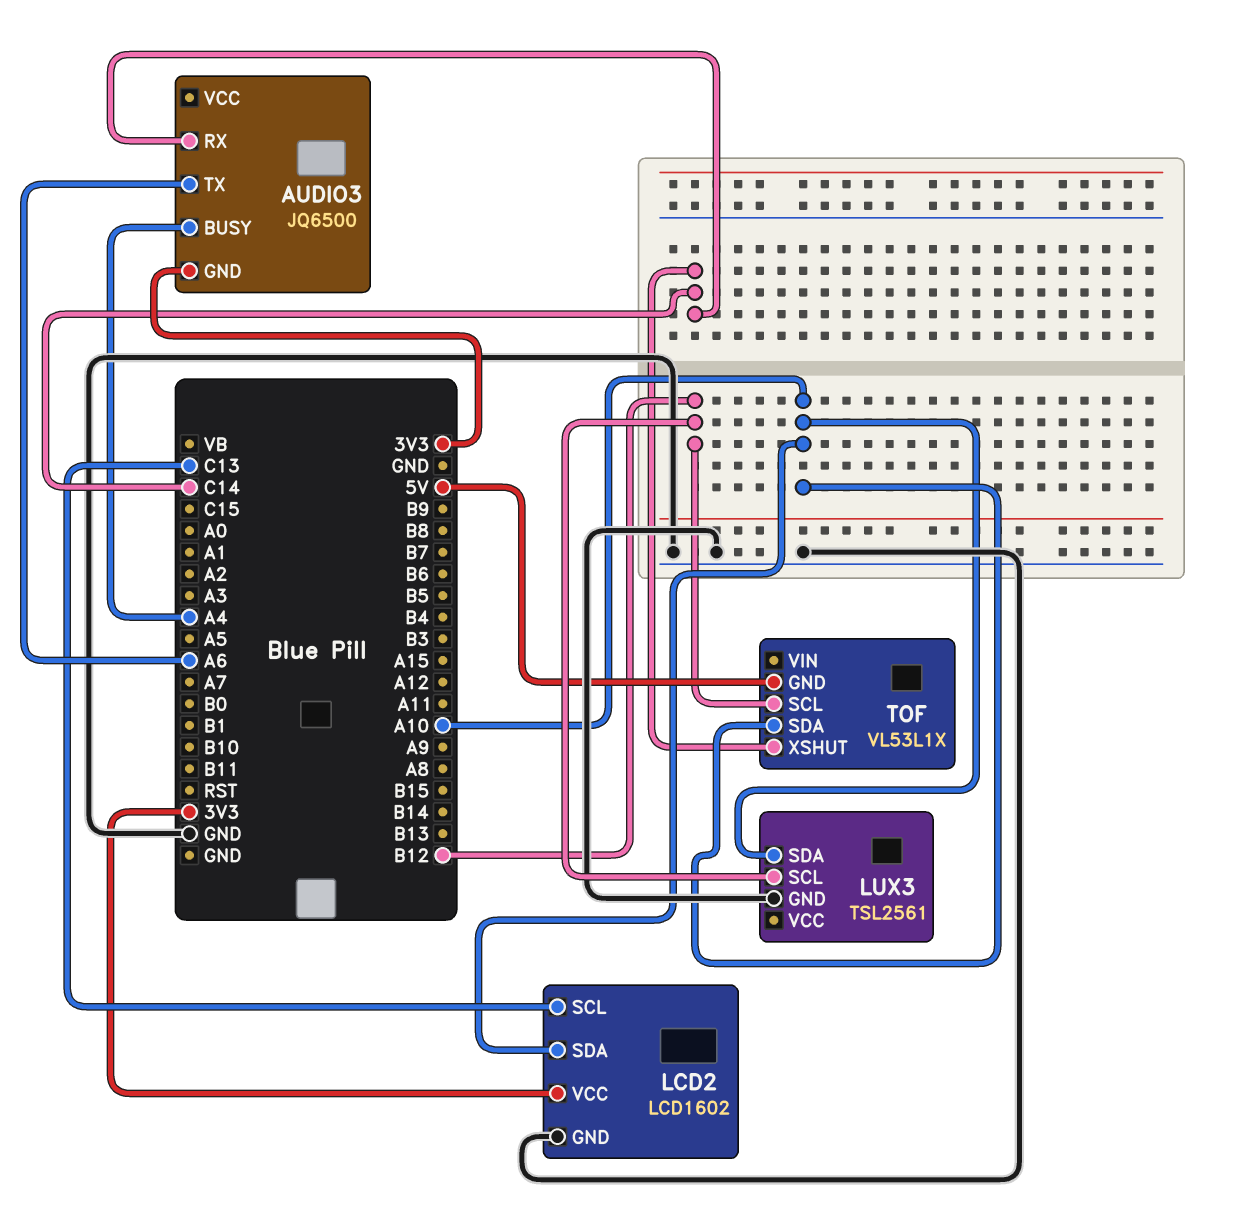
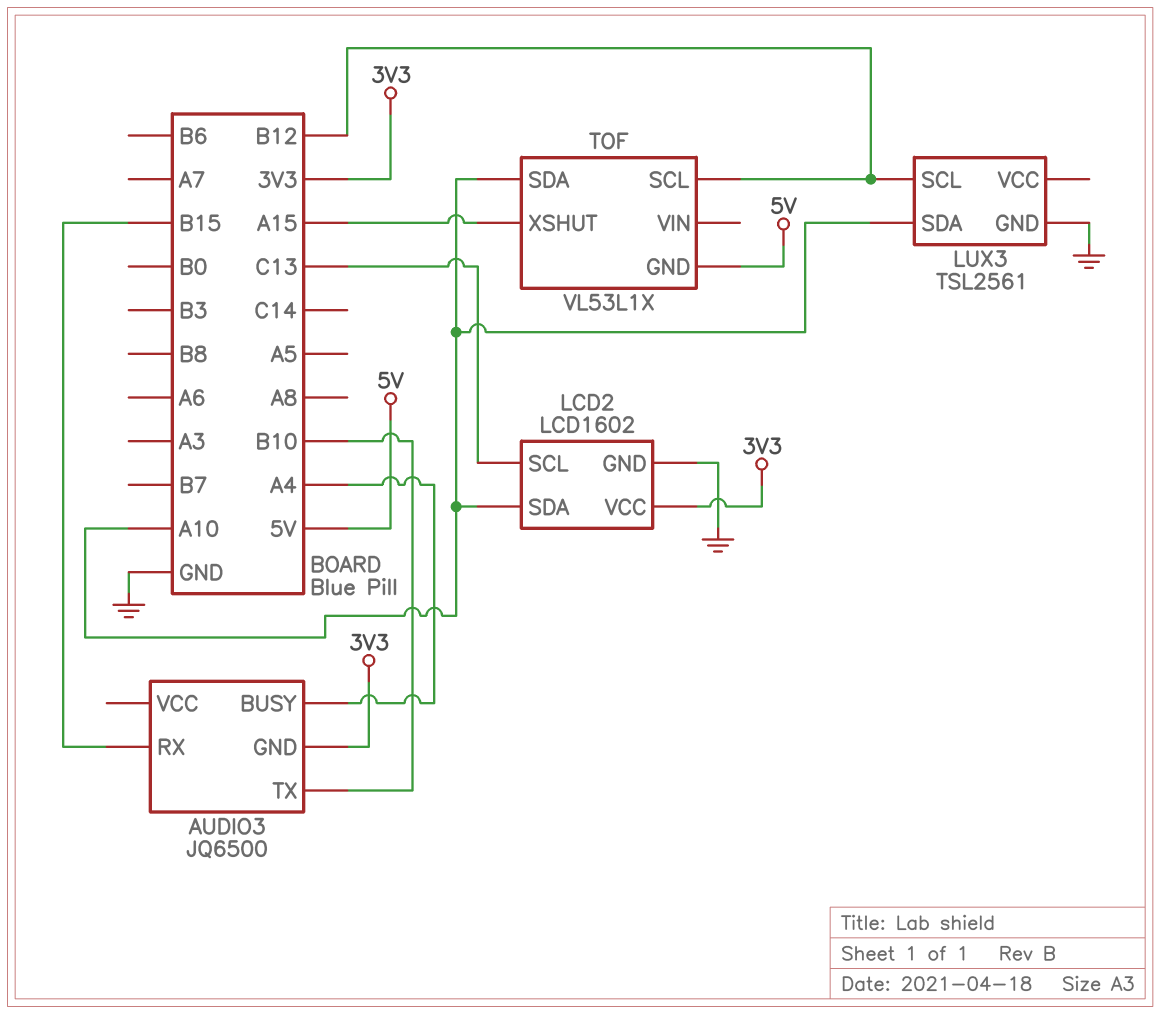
AUDIO3 pin RX: C14 -> B15
AUDIO3 pin TX: A6 -> B10
TOF pin XSHUT: C14 -> A15

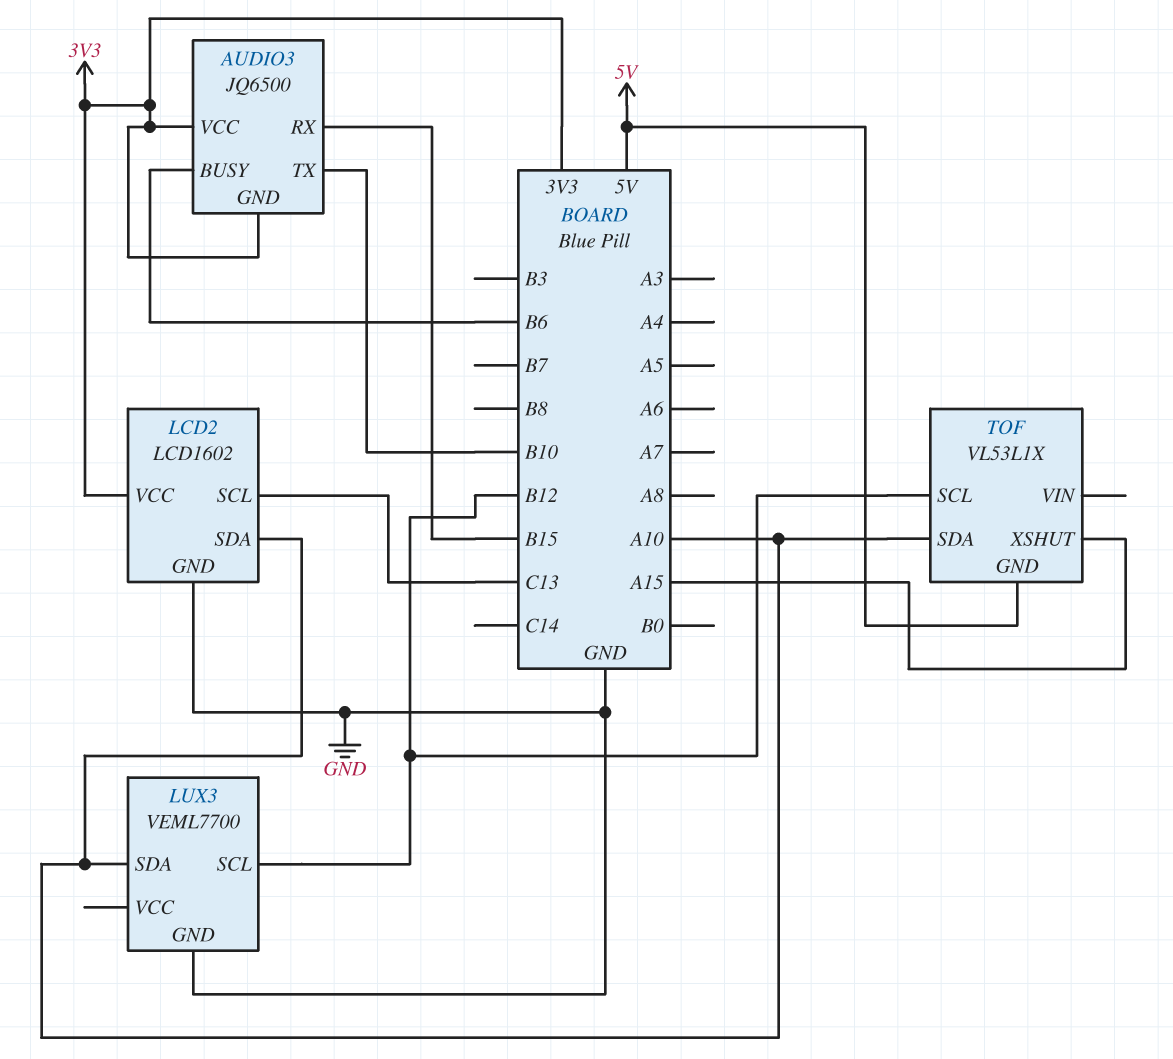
AUDIO3 pin BUSY: A4 -> B6
AUDIO3 pin VCC: none -> 3V3
LUX3: TSL2561 -> VEML7700

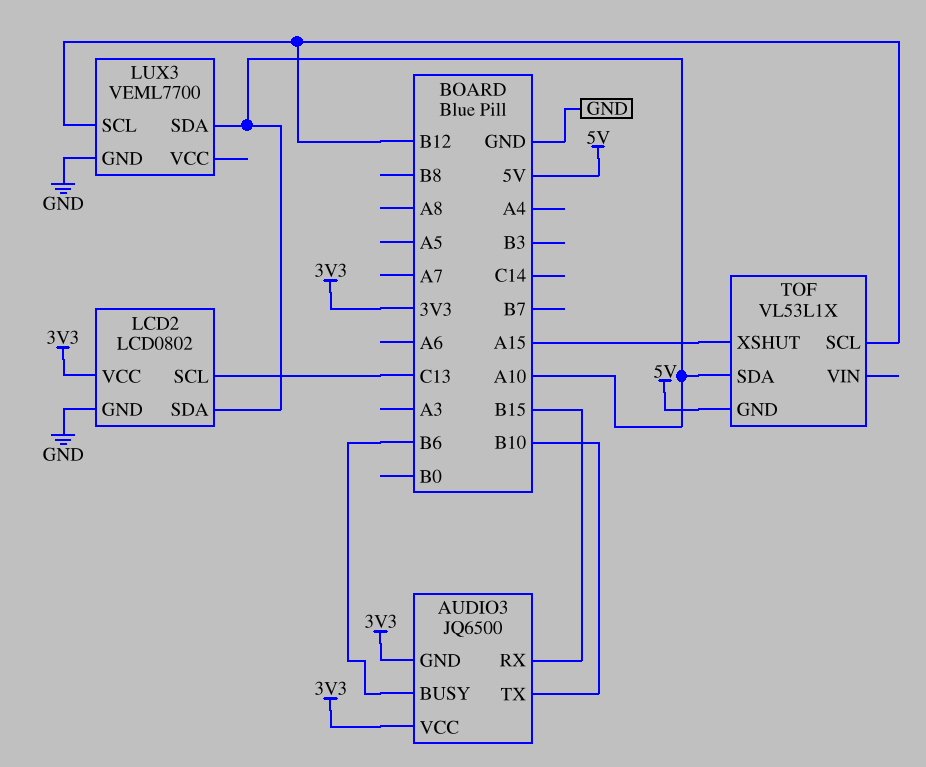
LCD2: LCD1602 -> LCD0802

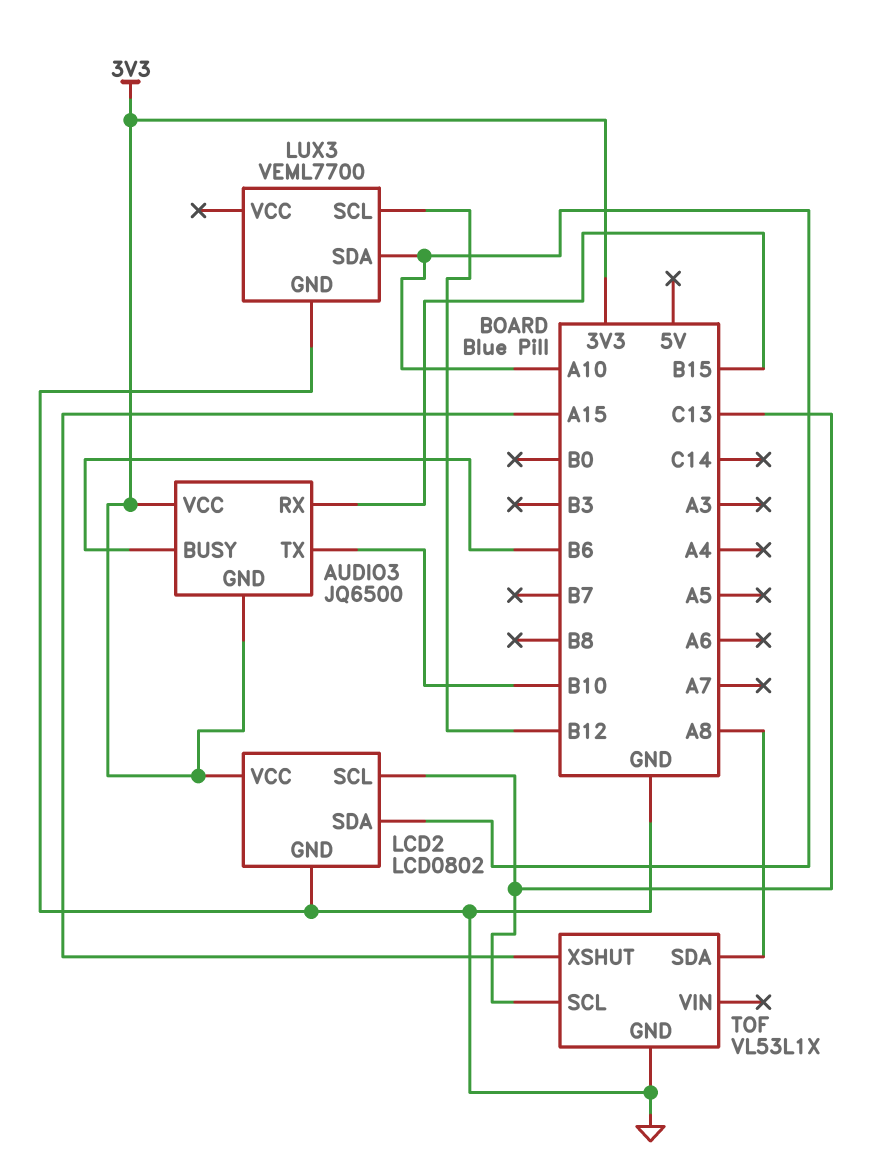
TOF pin GND: 5V -> GND
TOF pin SCL: B12 -> C13
TOF pin SDA: A10 -> A8

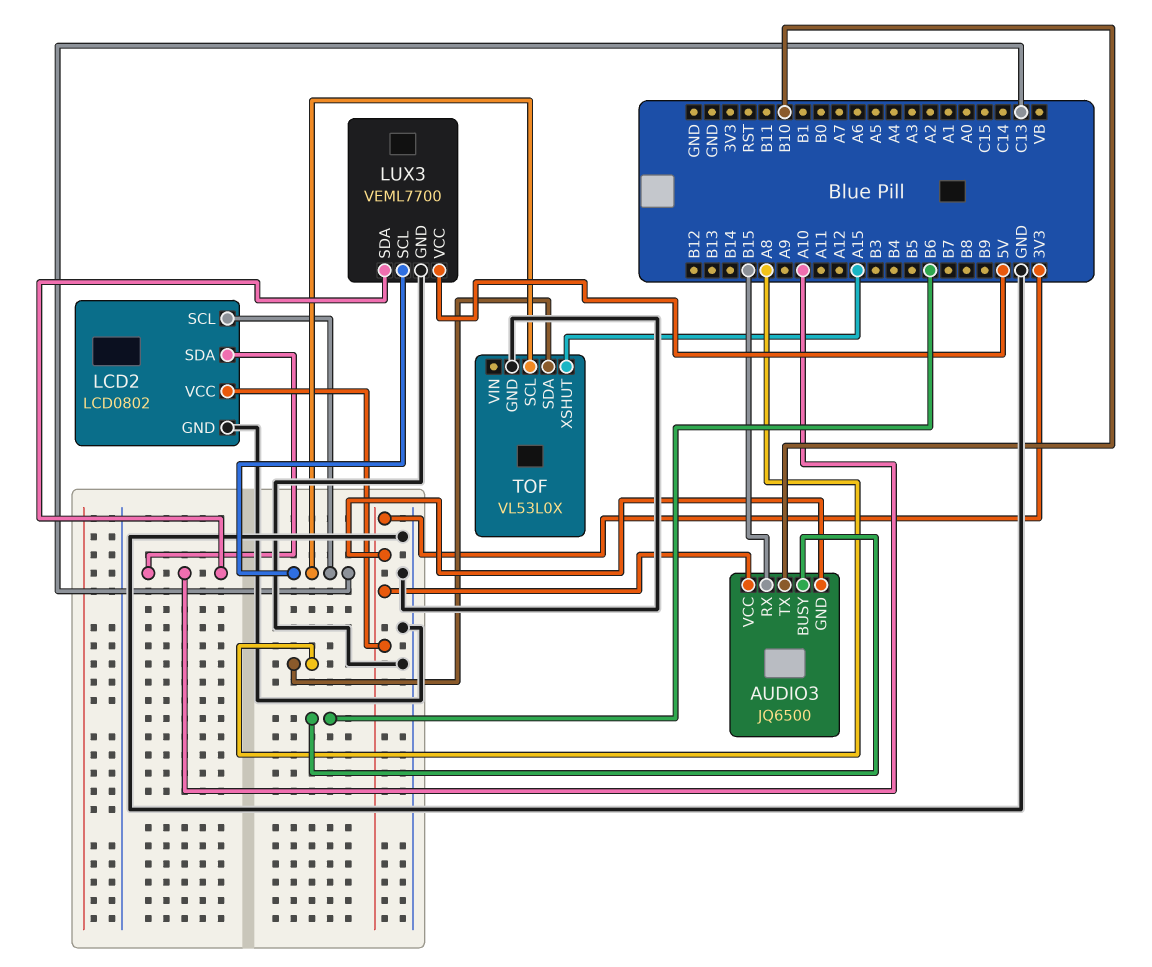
LUX3 pin SCL: B12 -> C13
LUX3 pin VCC: none -> 5V
TOF: VL53L1X -> VL53L0X

